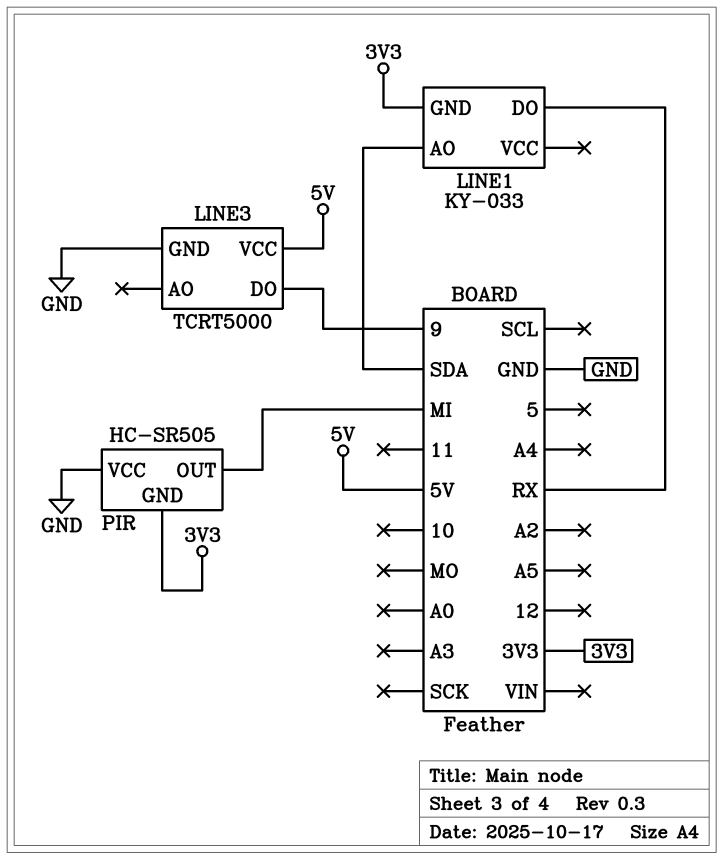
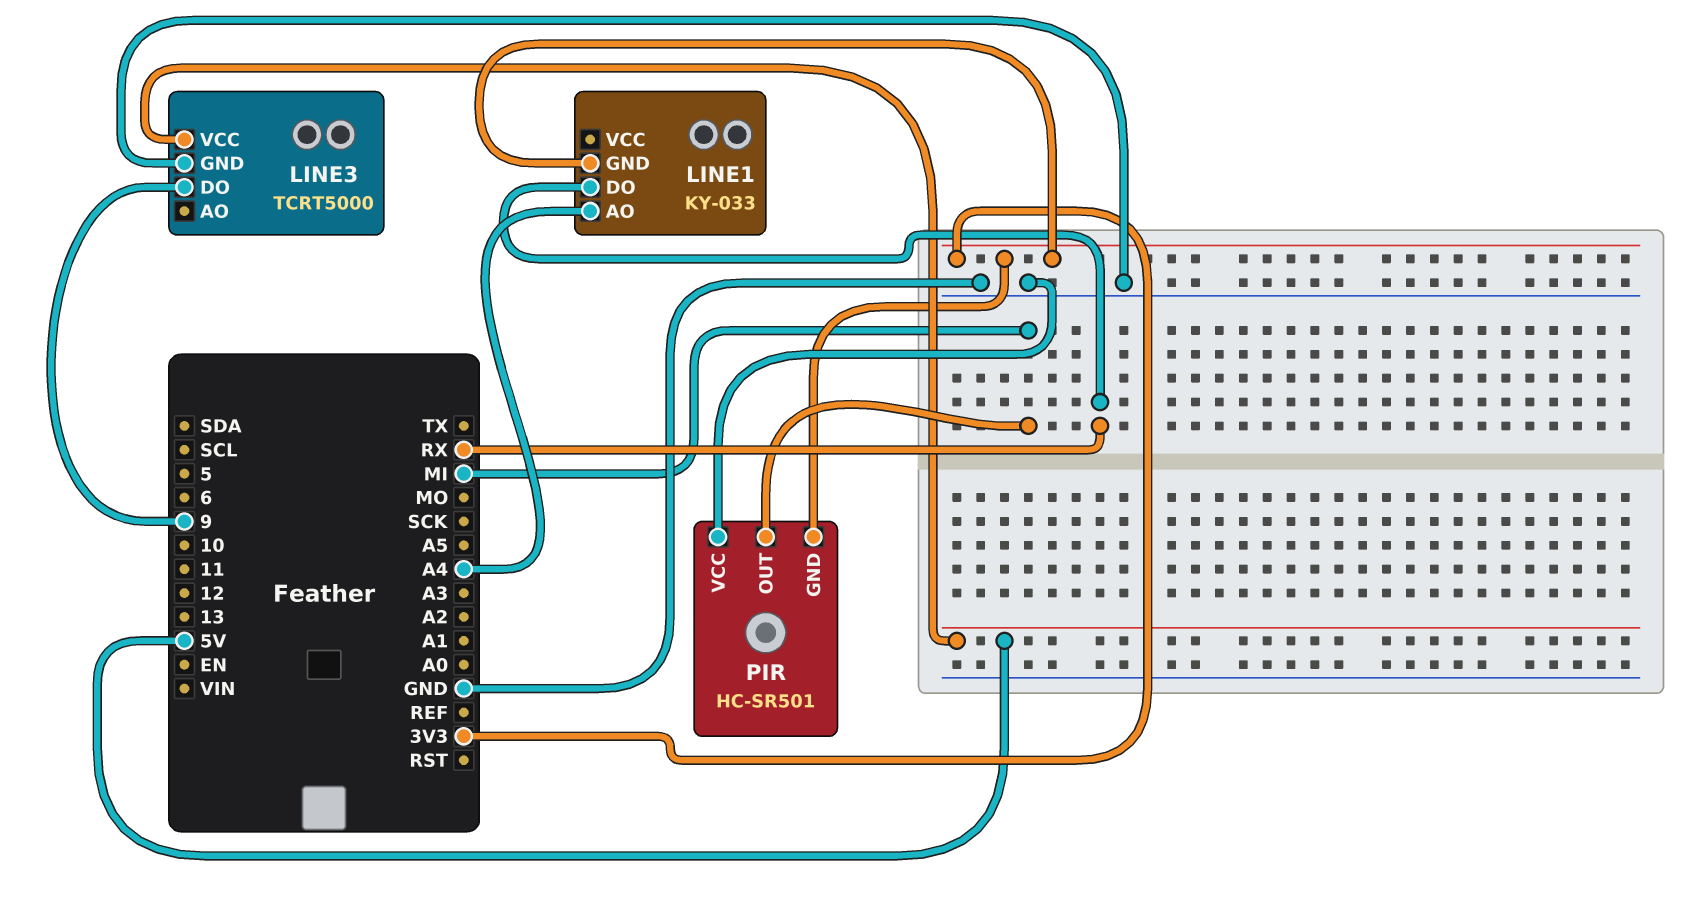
LINE1 pin AO: SDA -> A4
PIR: HC-SR505 -> HC-SR501

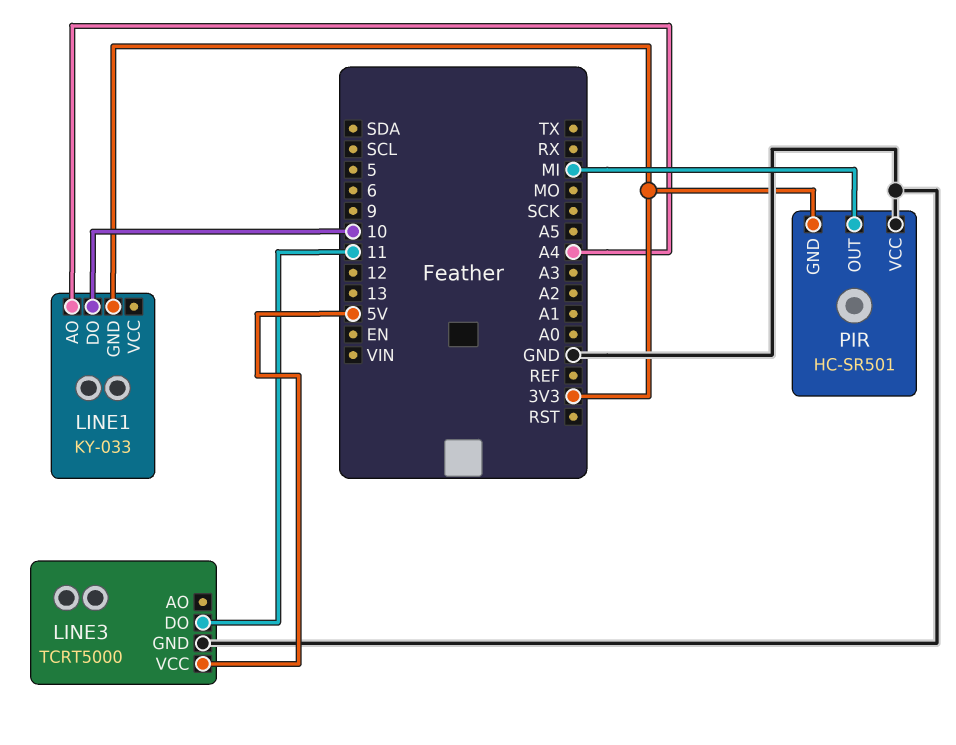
LINE1 pin DO: RX -> 10
LINE3 pin DO: 9 -> 11

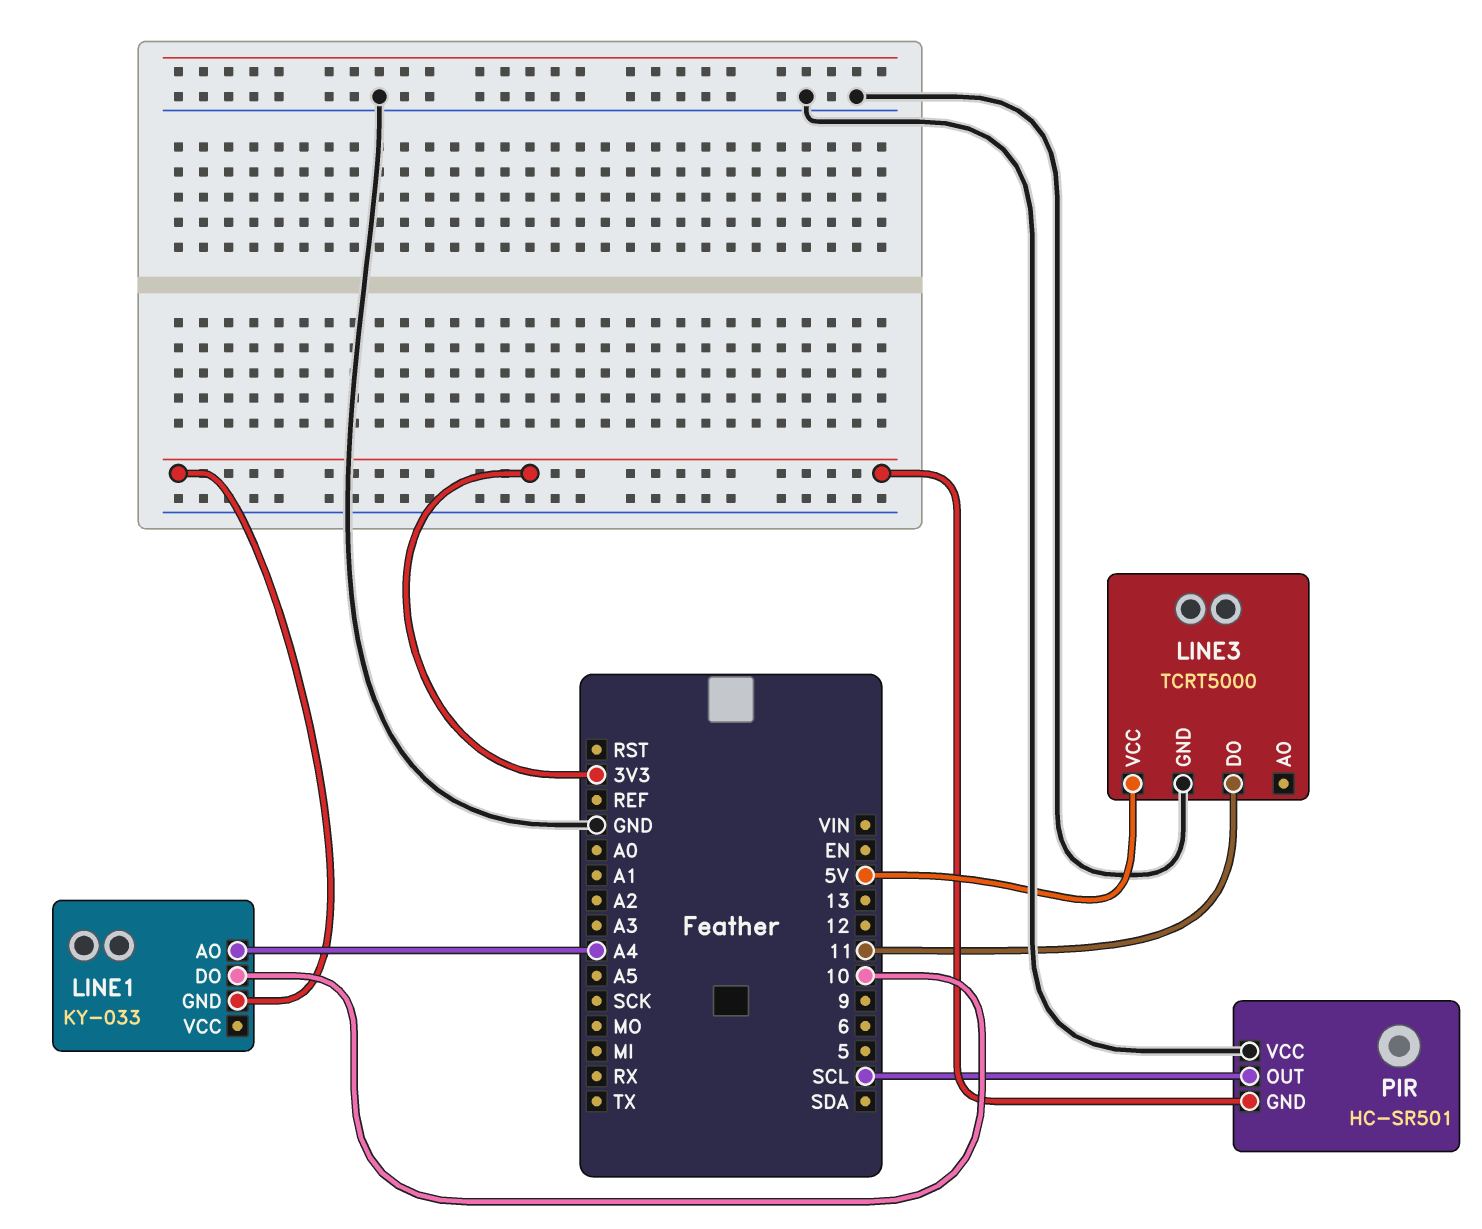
PIR pin OUT: MI -> SCL

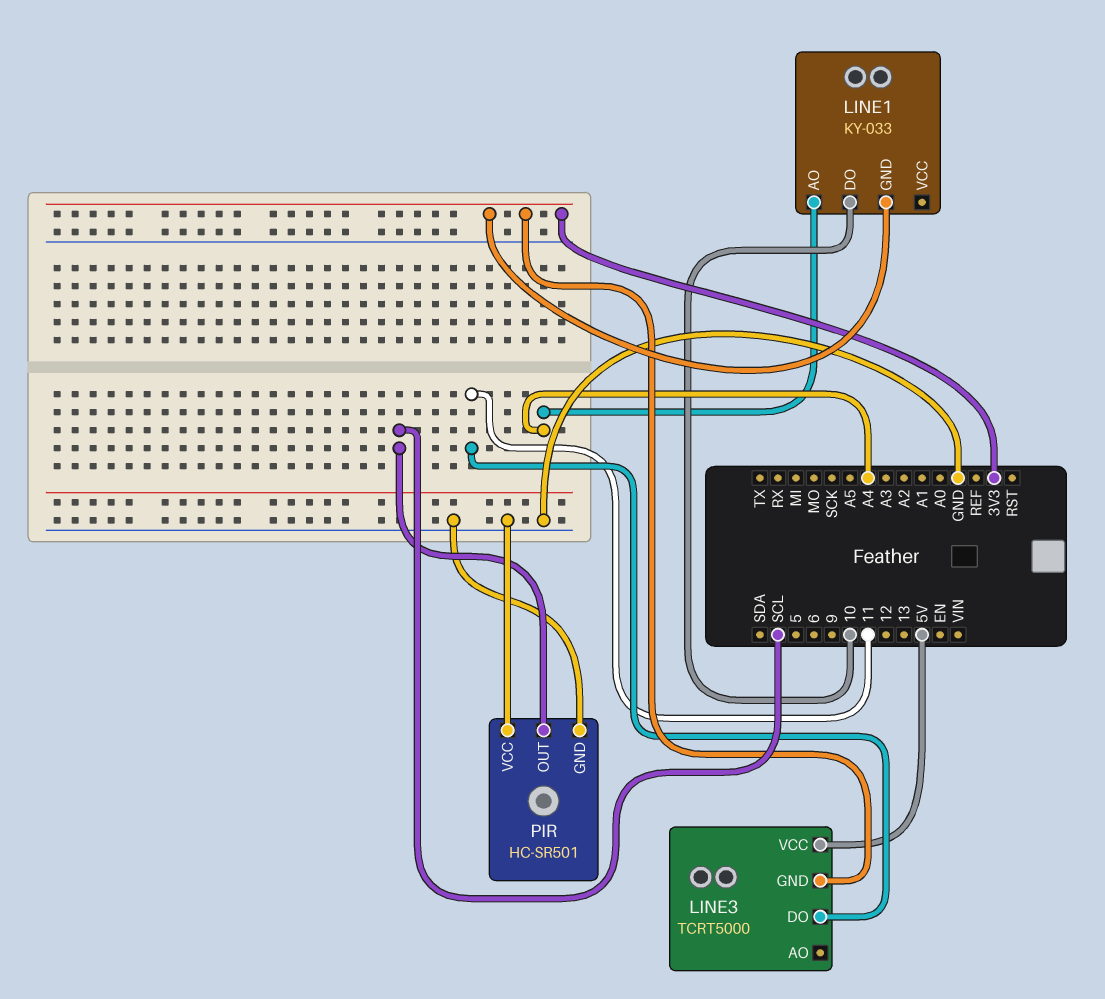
LINE3 pin GND: GND -> 3V3
PIR pin GND: 3V3 -> GND

